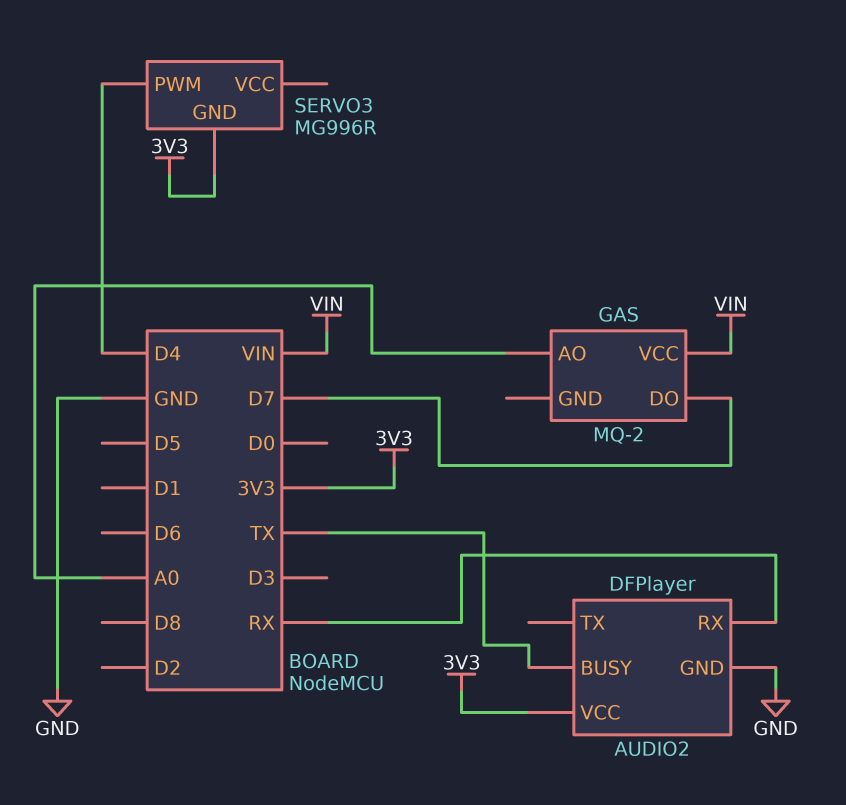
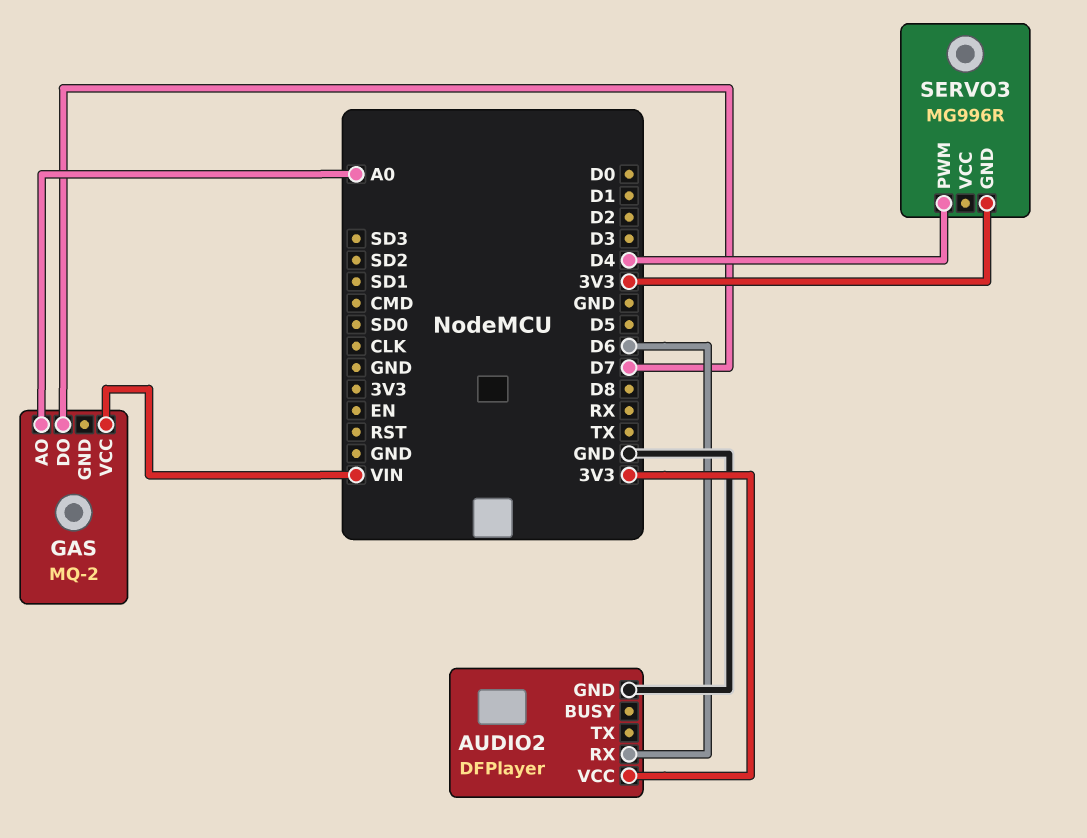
AUDIO2 pin BUSY: TX -> none
AUDIO2 pin RX: RX -> D6

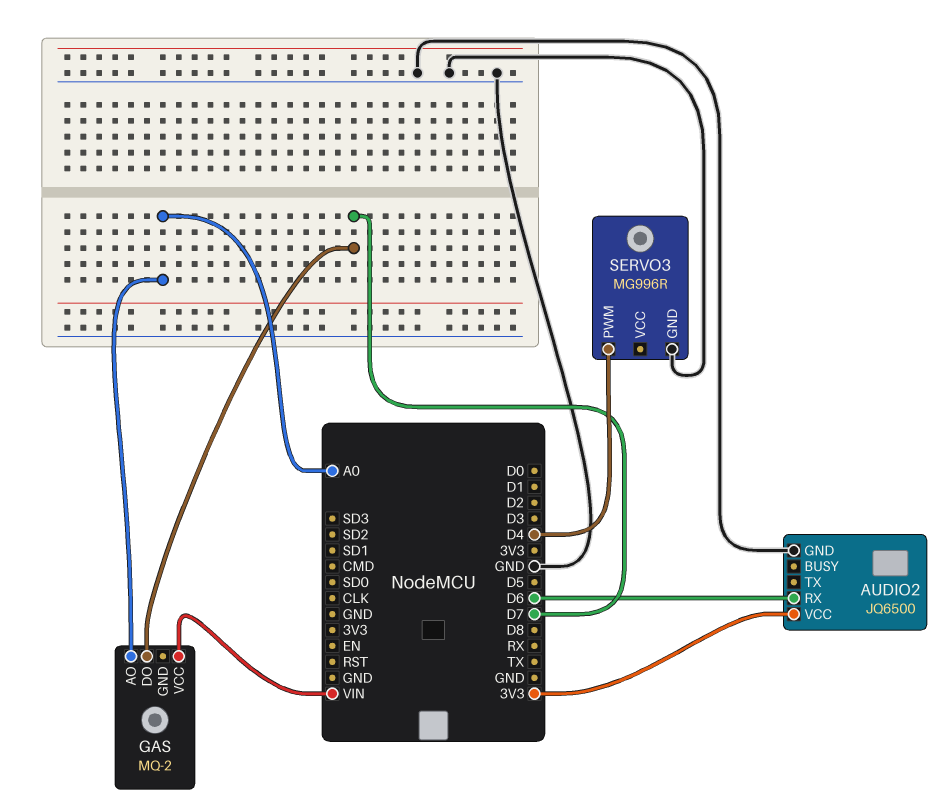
AUDIO2: DFPlayer -> JQ6500
SERVO3 pin GND: 3V3 -> GND

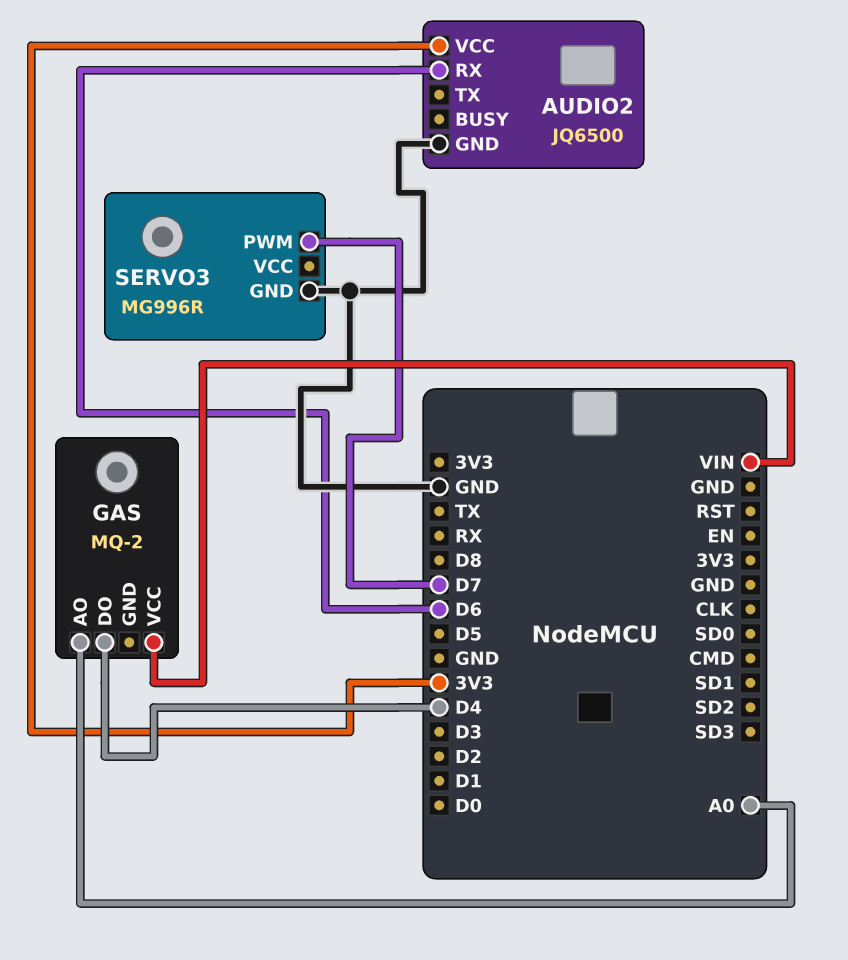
GAS pin DO: D7 -> D4
SERVO3 pin PWM: D4 -> D7

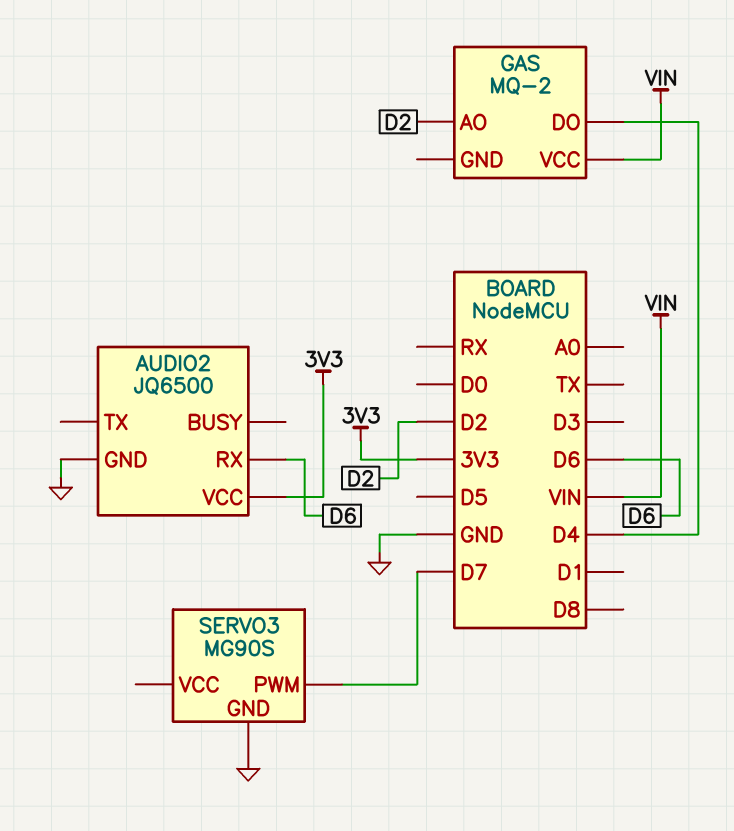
GAS pin AO: A0 -> D2
SERVO3: MG996R -> MG90S

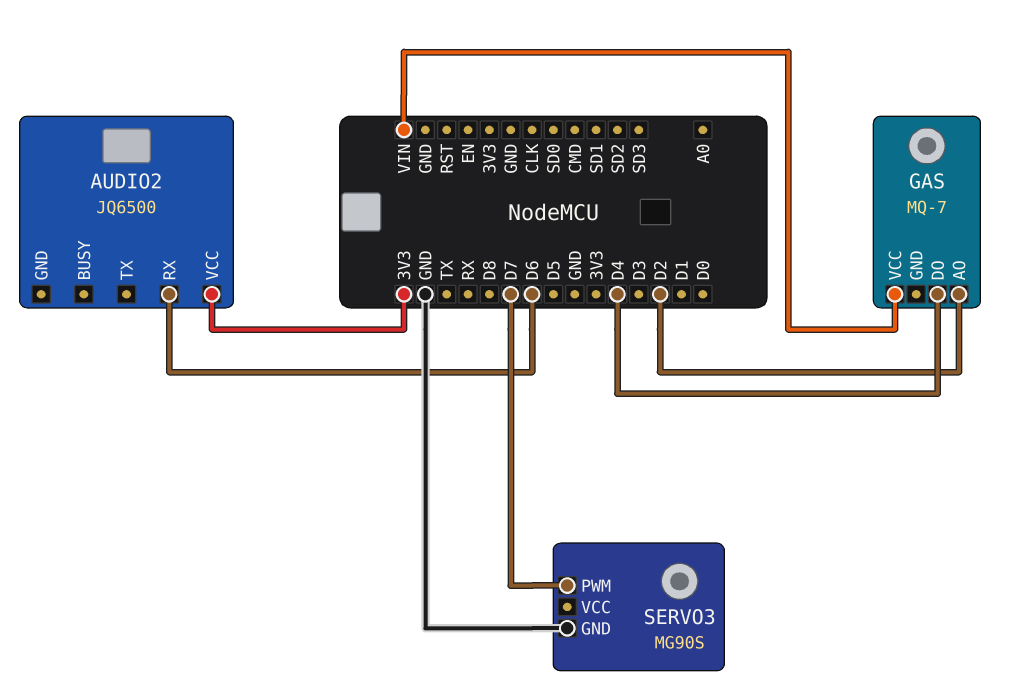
AUDIO2 pin GND: GND -> none
GAS: MQ-2 -> MQ-7

